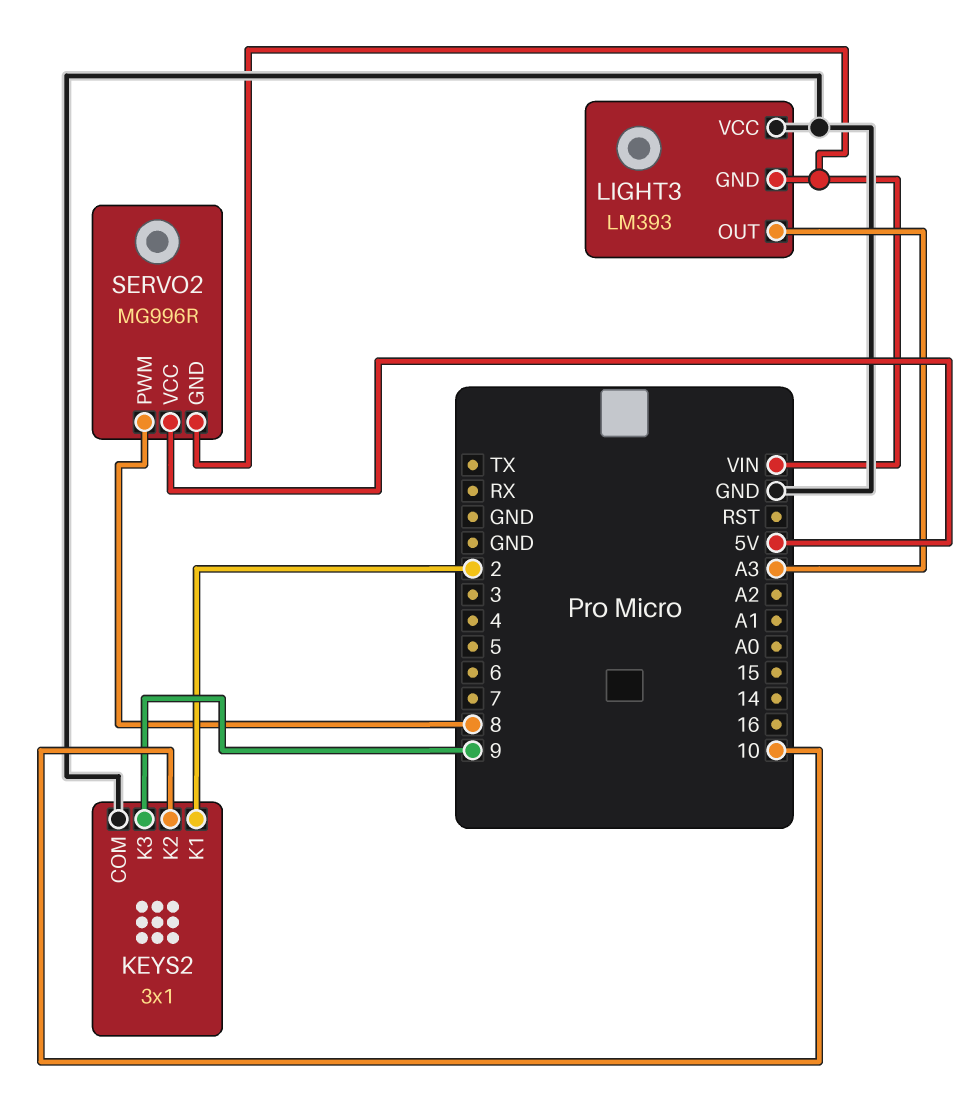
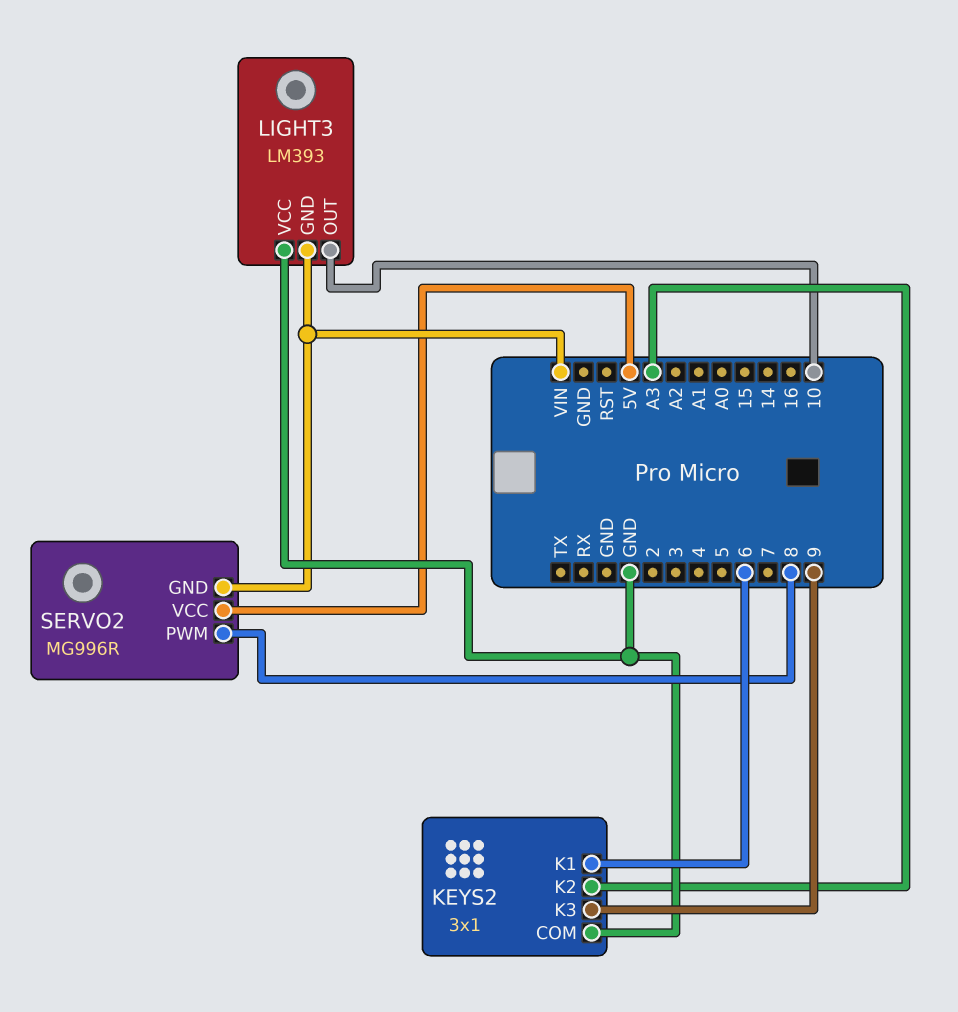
KEYS2 pin K1: 2 -> 6
KEYS2 pin K2: 10 -> A3
LIGHT3 pin OUT: A3 -> 10

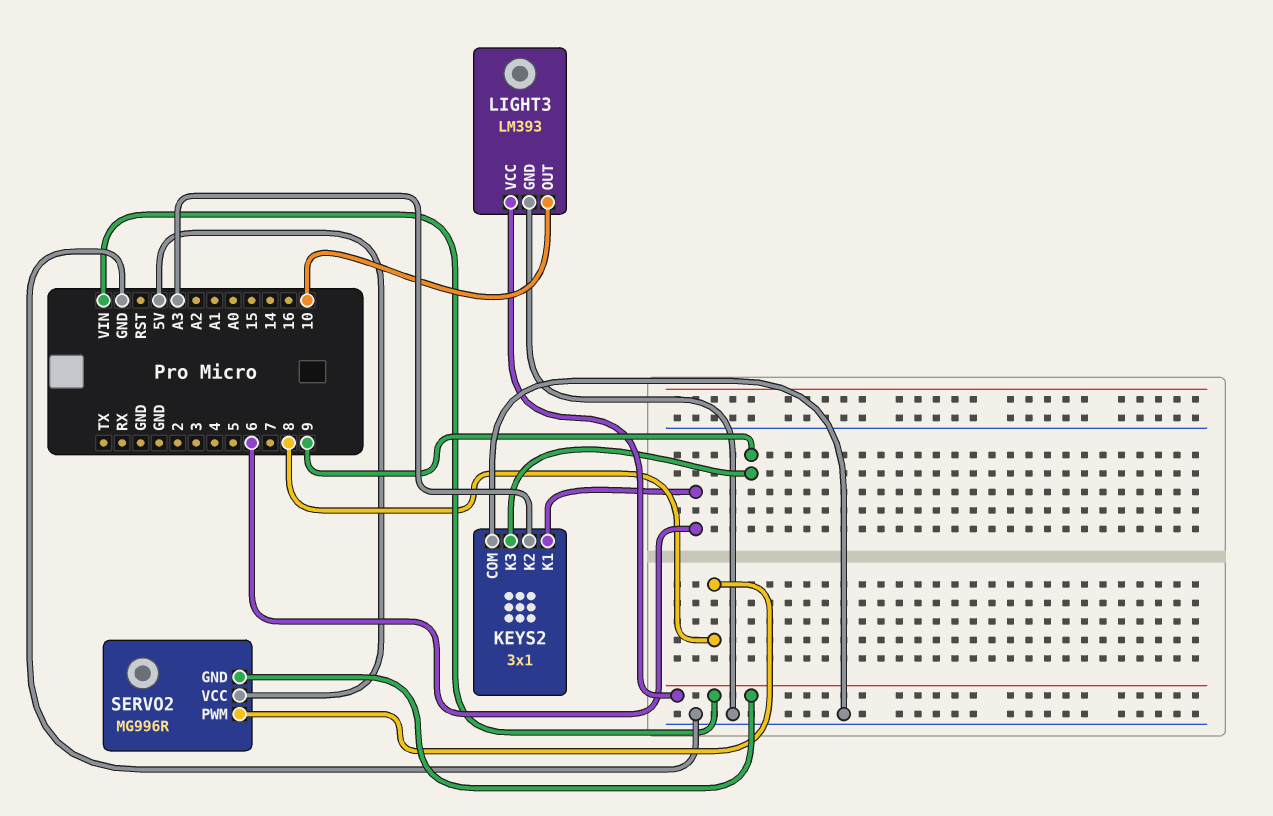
LIGHT3 pin GND: VIN -> GND
LIGHT3 pin VCC: GND -> VIN

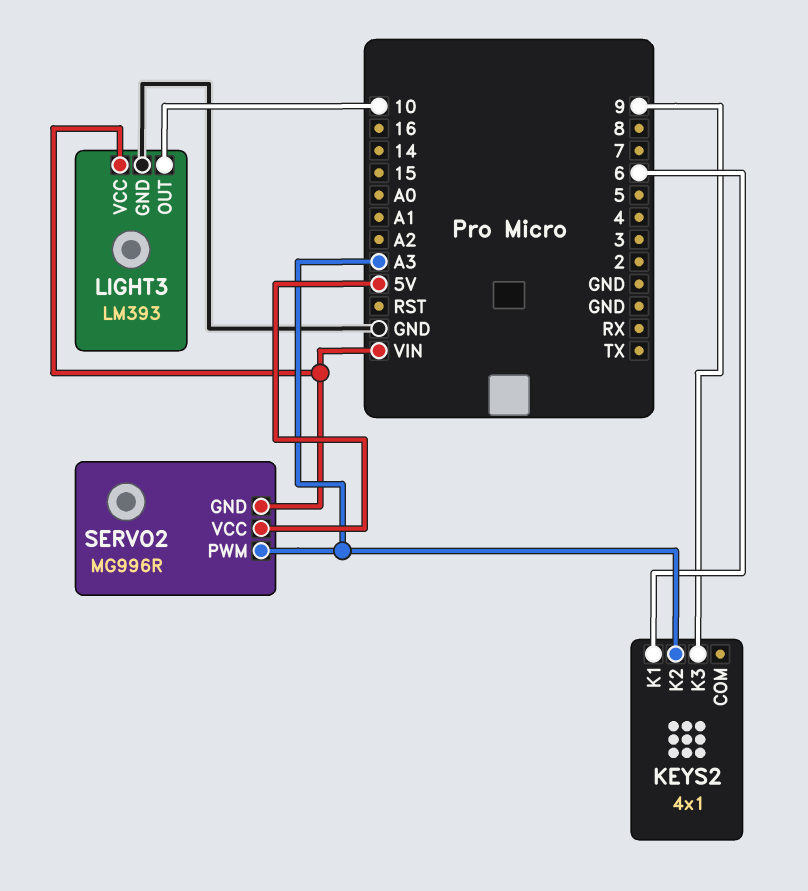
KEYS2: 3x1 -> 4x1
KEYS2 pin COM: GND -> none
SERVO2 pin PWM: 8 -> A3

